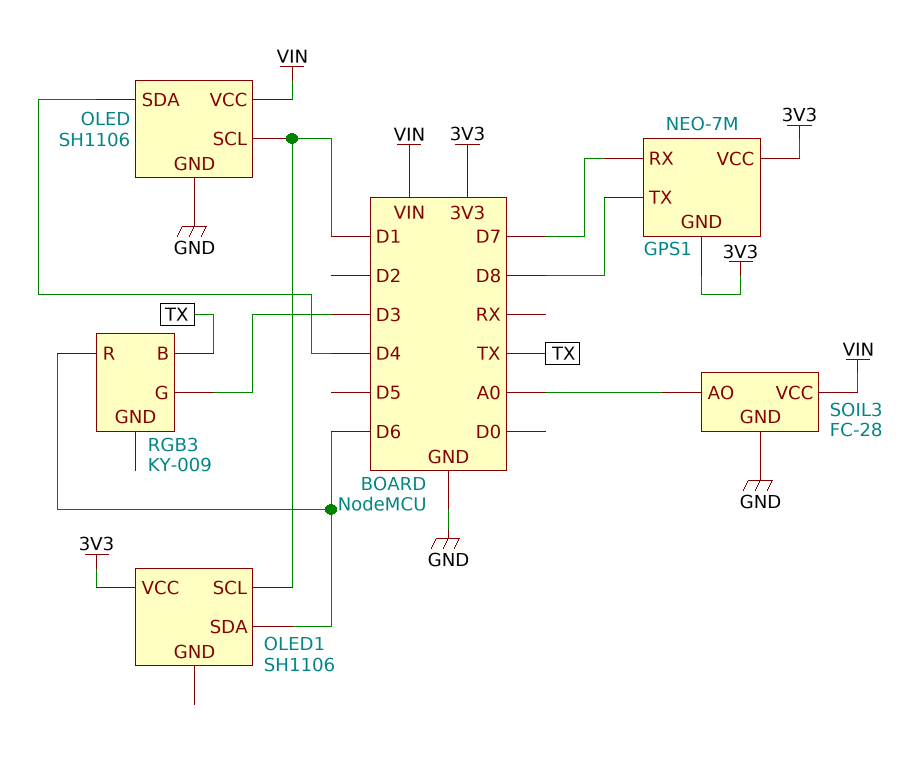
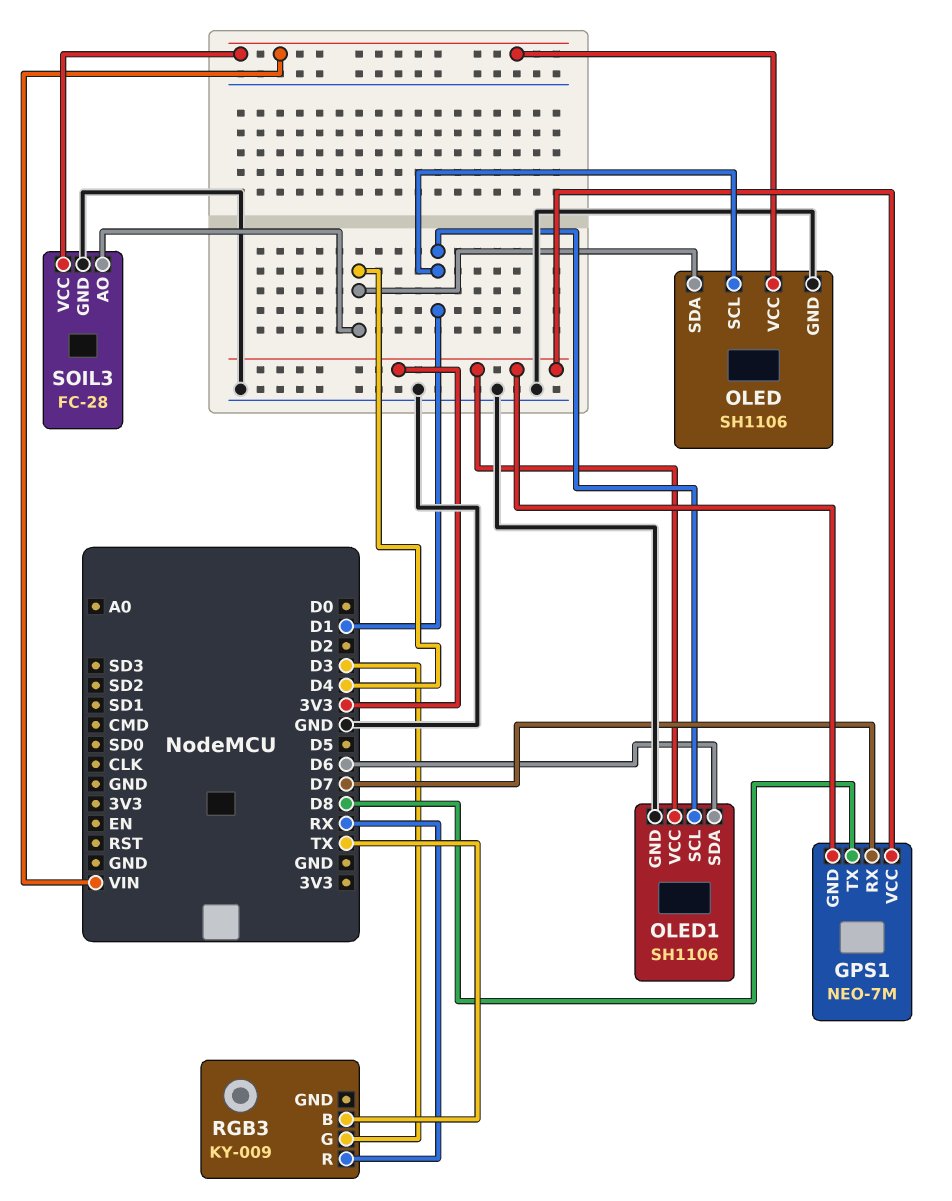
OLED1 pin GND: none -> GND
RGB3 pin R: D6 -> RX
SOIL3 pin AO: A0 -> D4

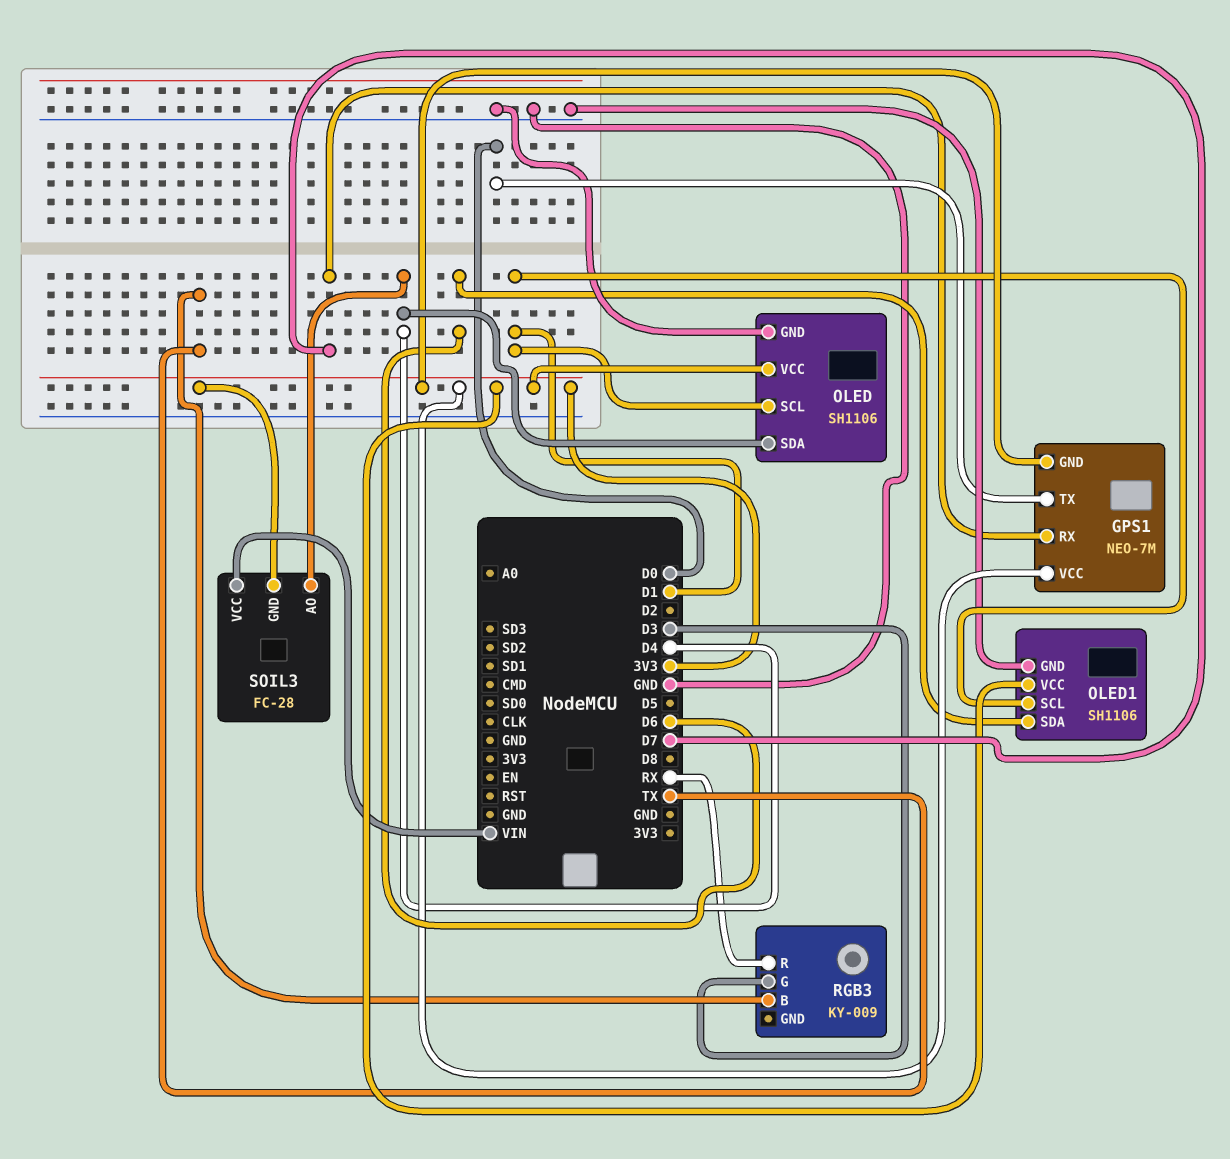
GPS1 pin TX: D8 -> D0
OLED pin VCC: VIN -> 3V3
SOIL3 pin GND: GND -> 3V3

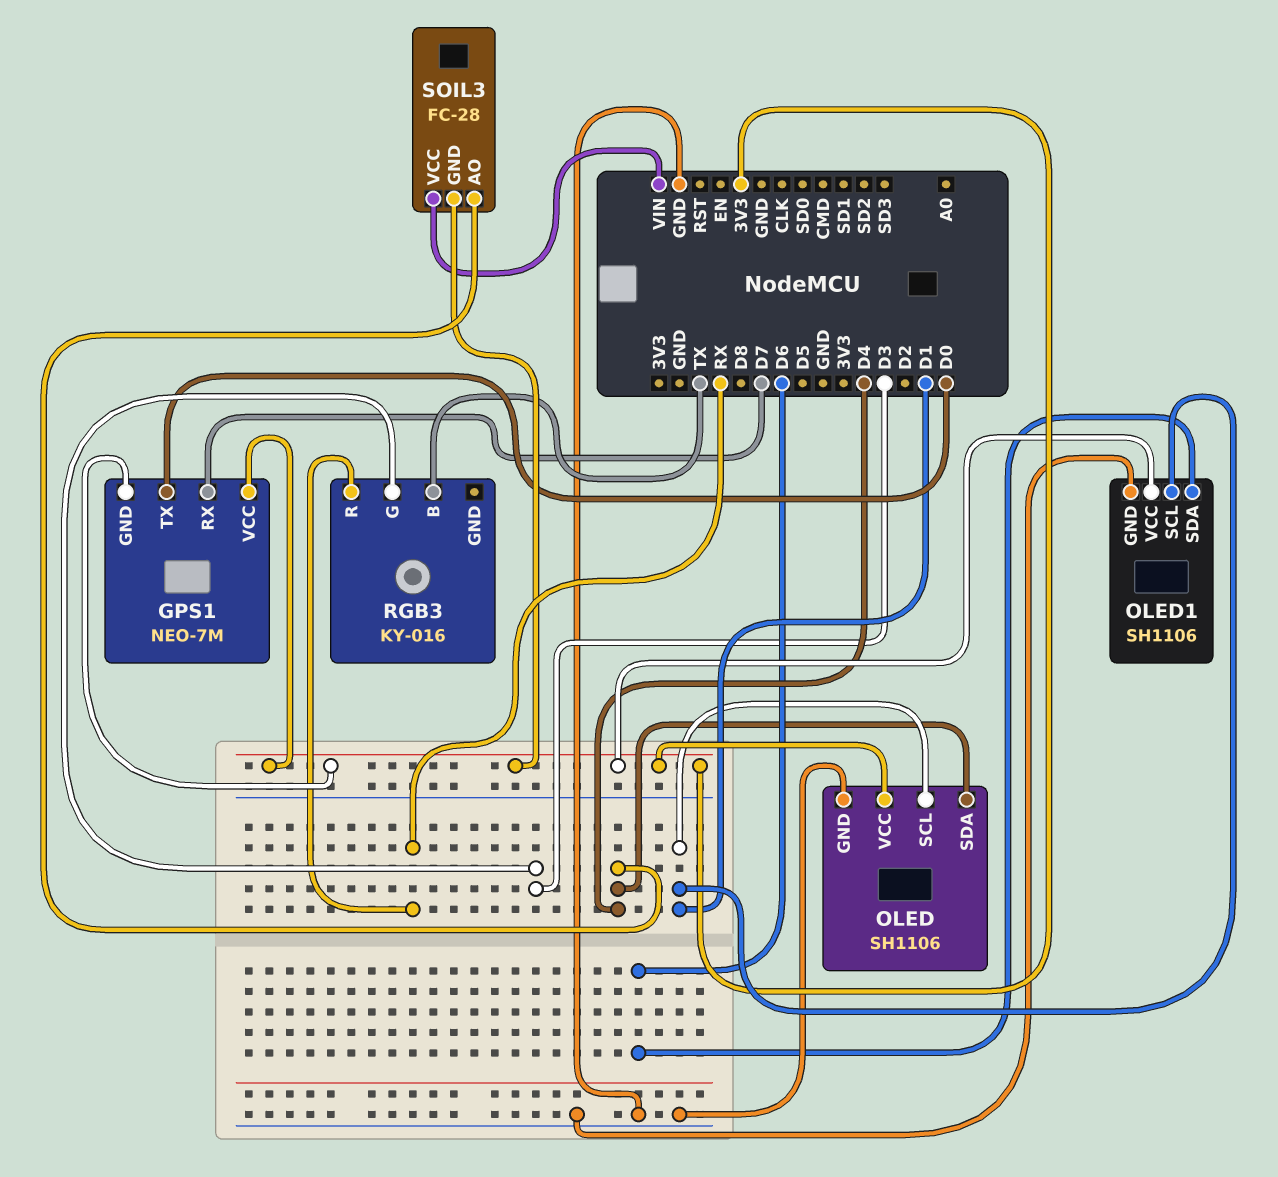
RGB3: KY-009 -> KY-016

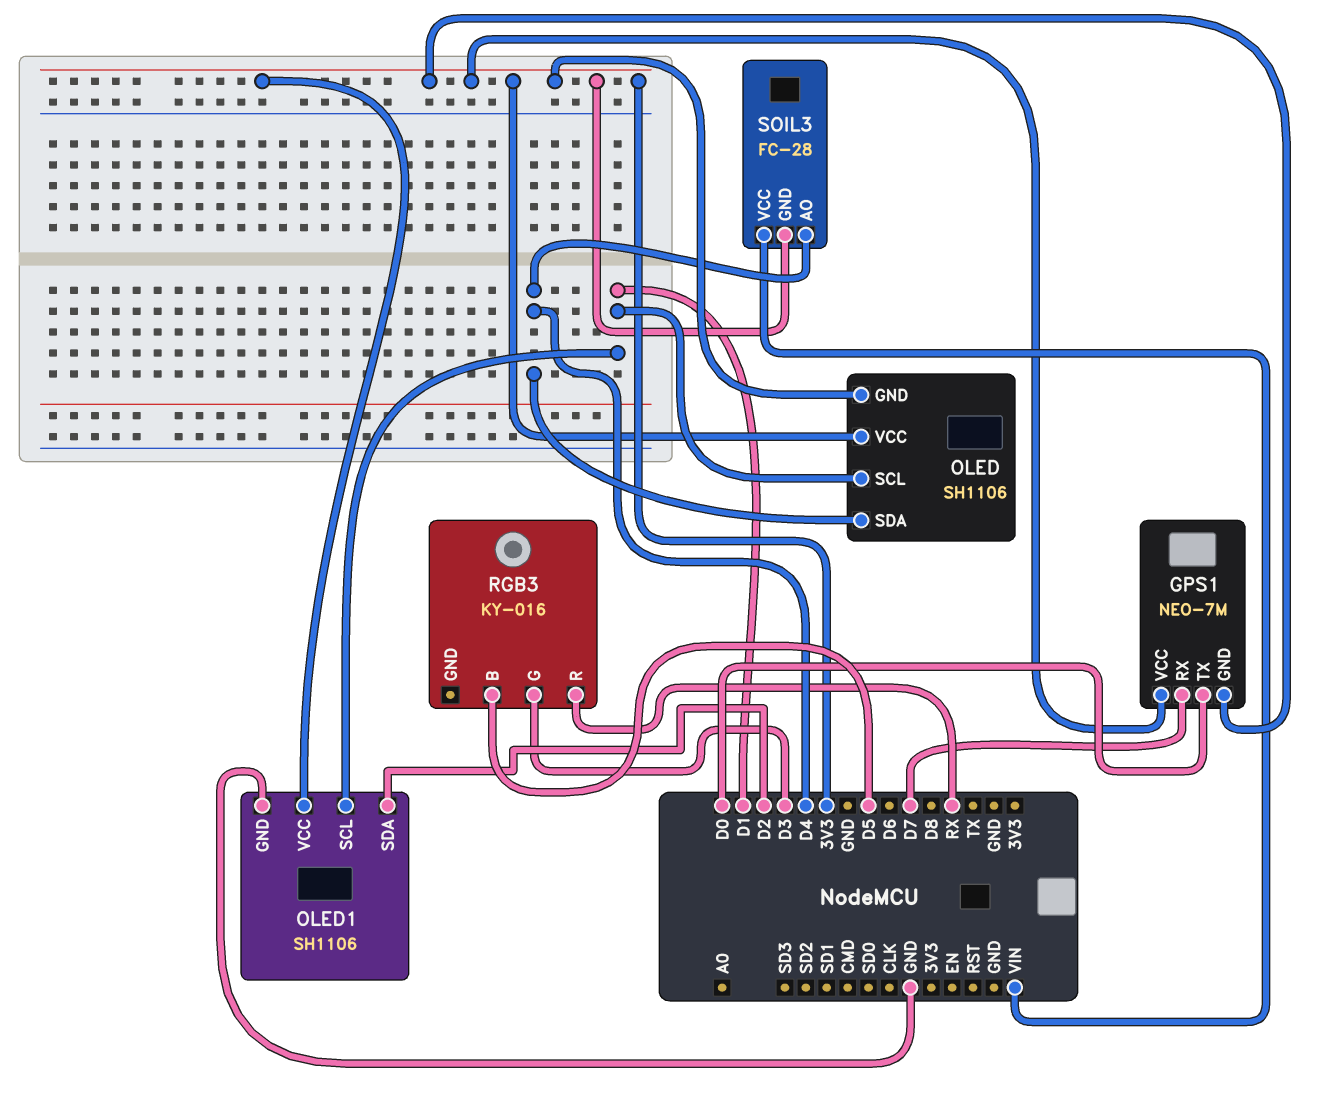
OLED pin GND: GND -> 3V3
OLED1 pin SDA: D6 -> D2
RGB3 pin B: TX -> D5

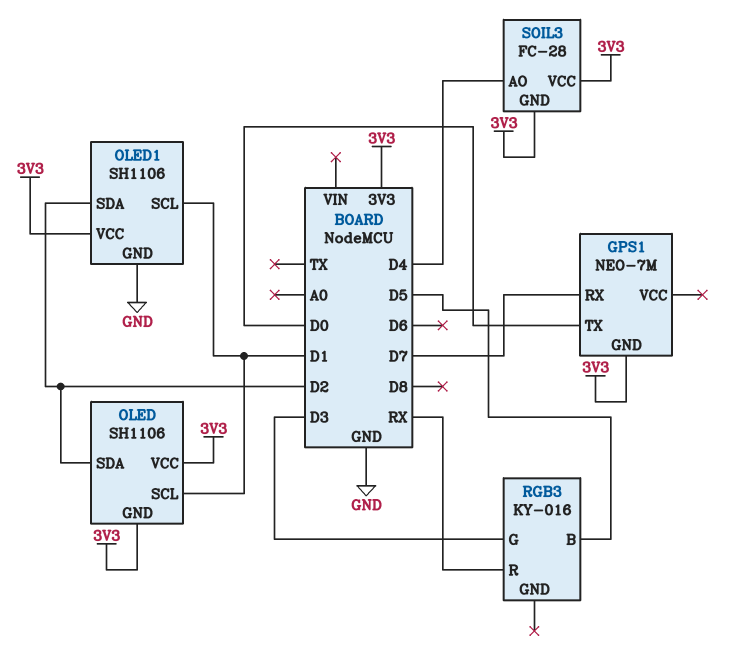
GPS1 pin VCC: 3V3 -> none
OLED pin SDA: D4 -> D2
SOIL3 pin VCC: VIN -> 3V3

